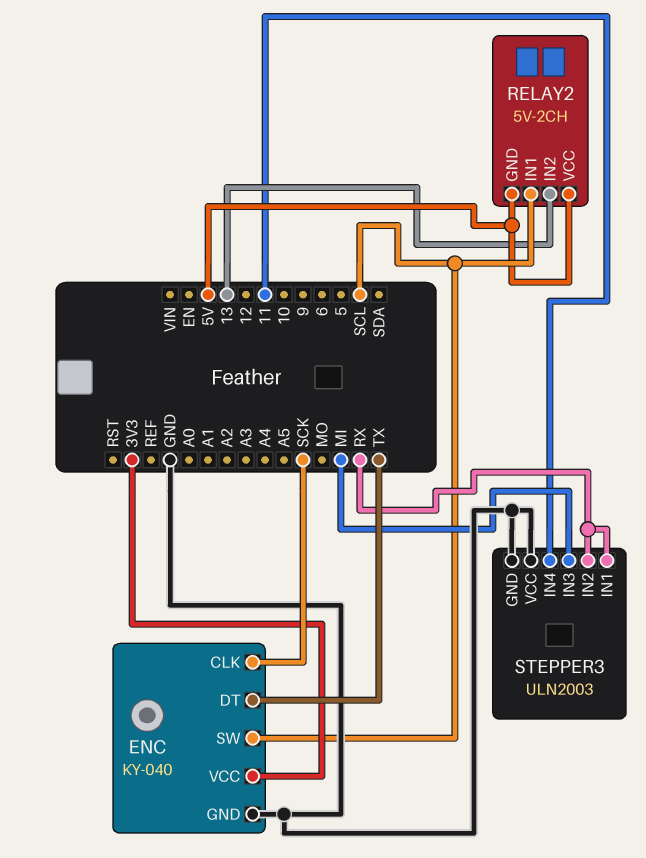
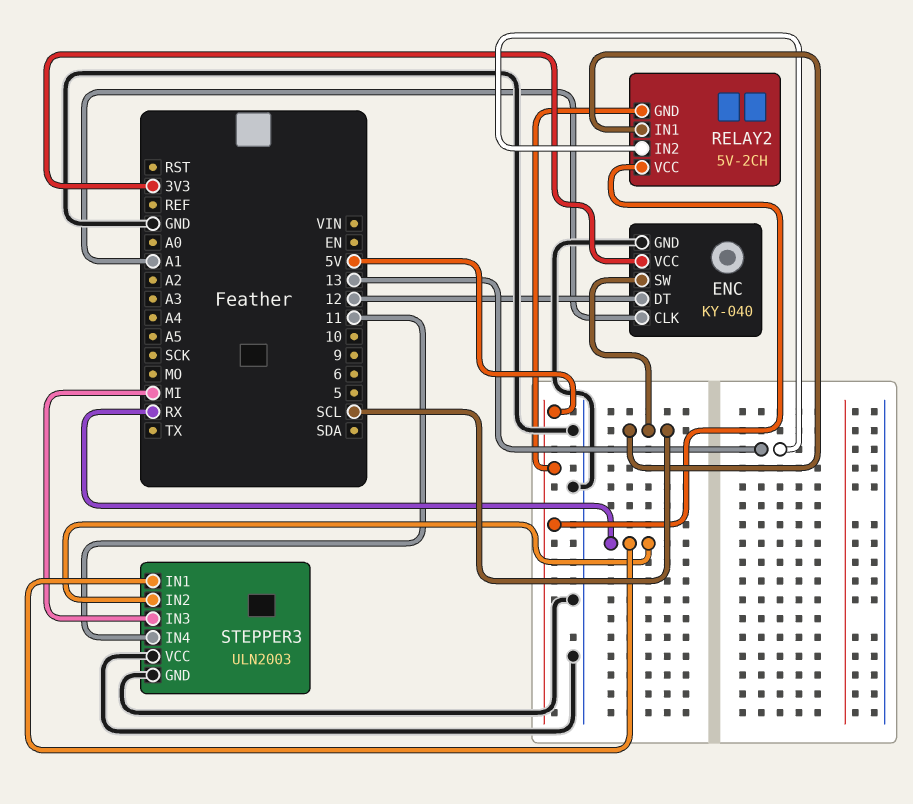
ENC pin CLK: SCK -> A1
ENC pin DT: TX -> 12

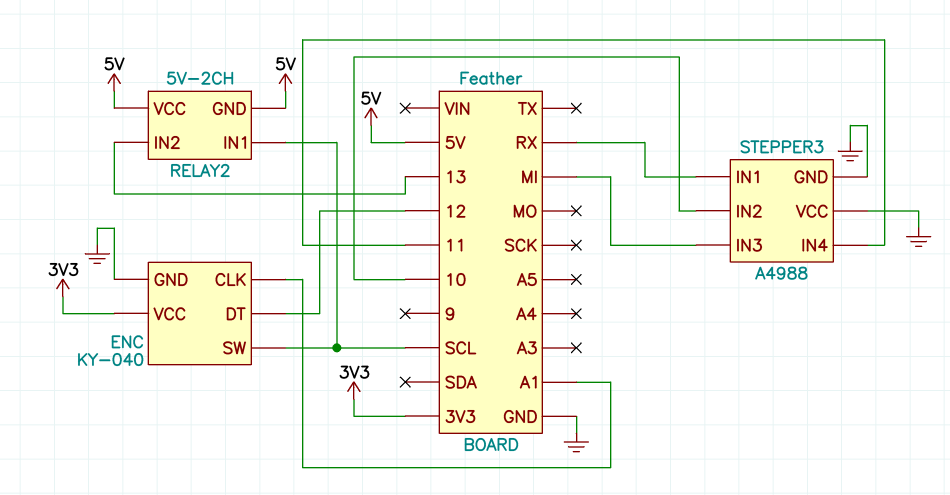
STEPPER3: ULN2003 -> A4988
STEPPER3 pin IN2: RX -> 10

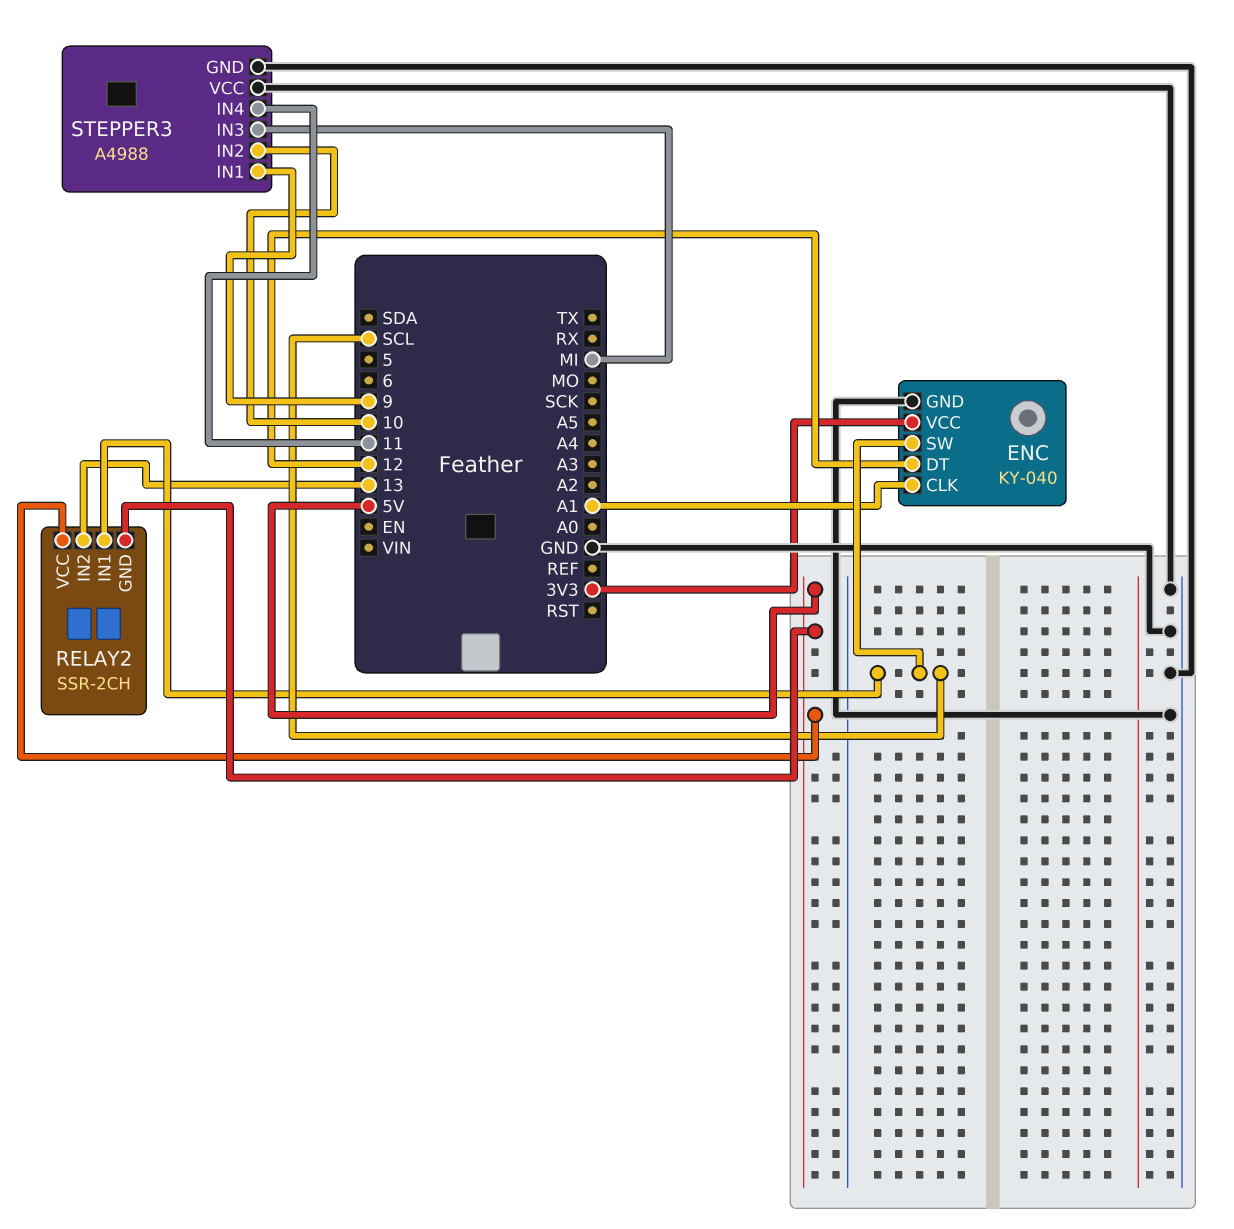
RELAY2: 5V-2CH -> SSR-2CH
STEPPER3 pin IN1: RX -> 9

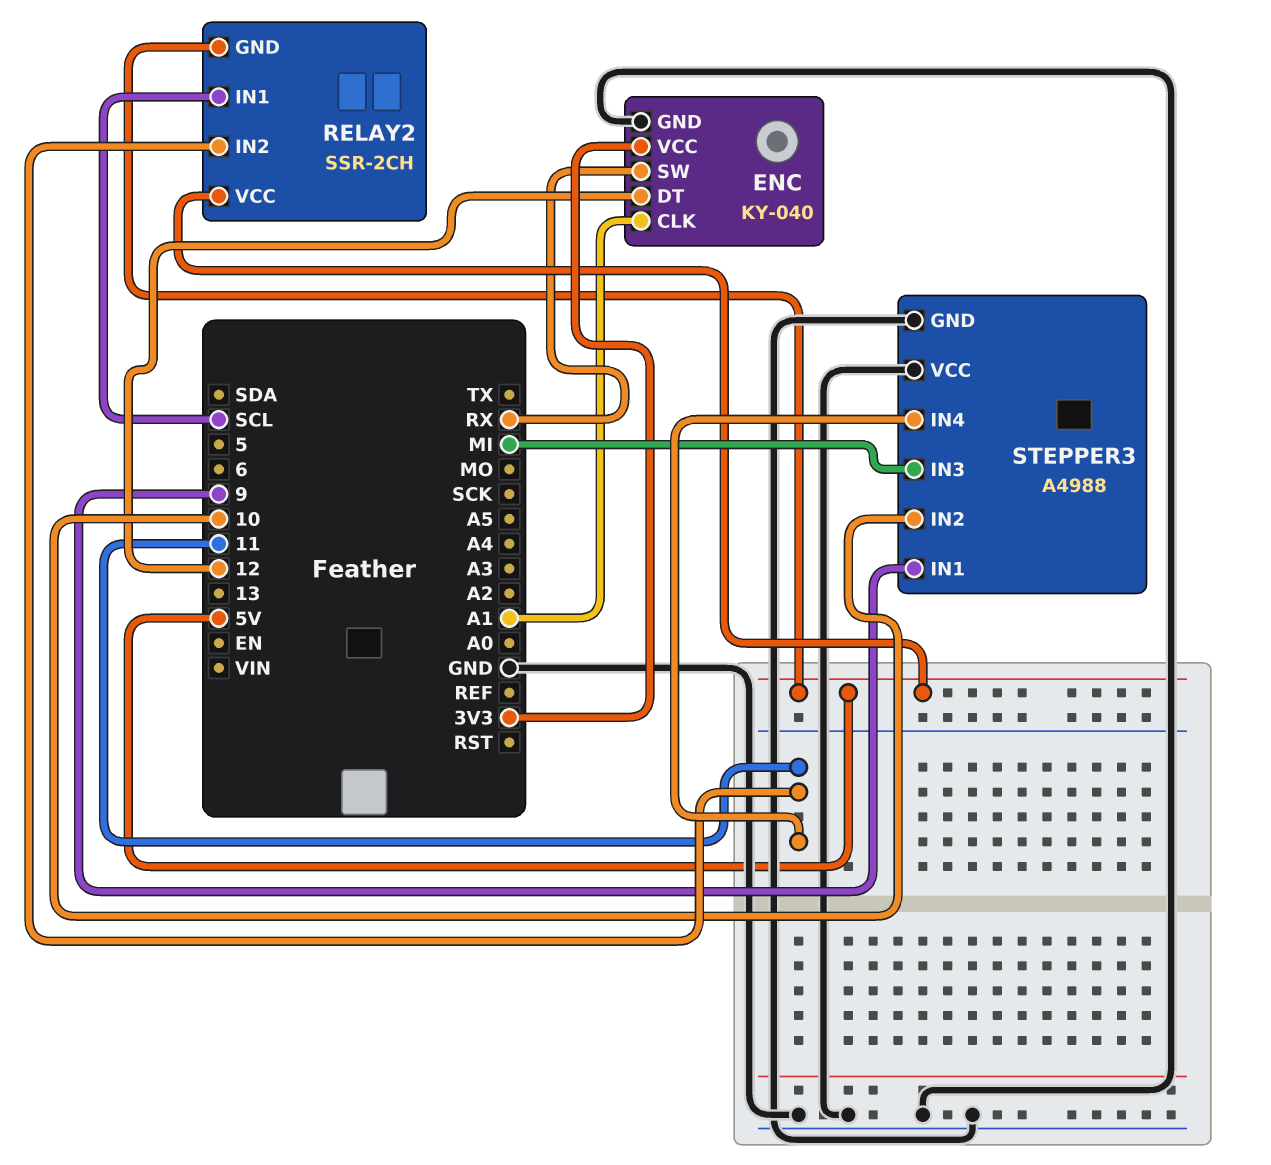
ENC pin SW: SCL -> RX
RELAY2 pin IN2: 13 -> 11

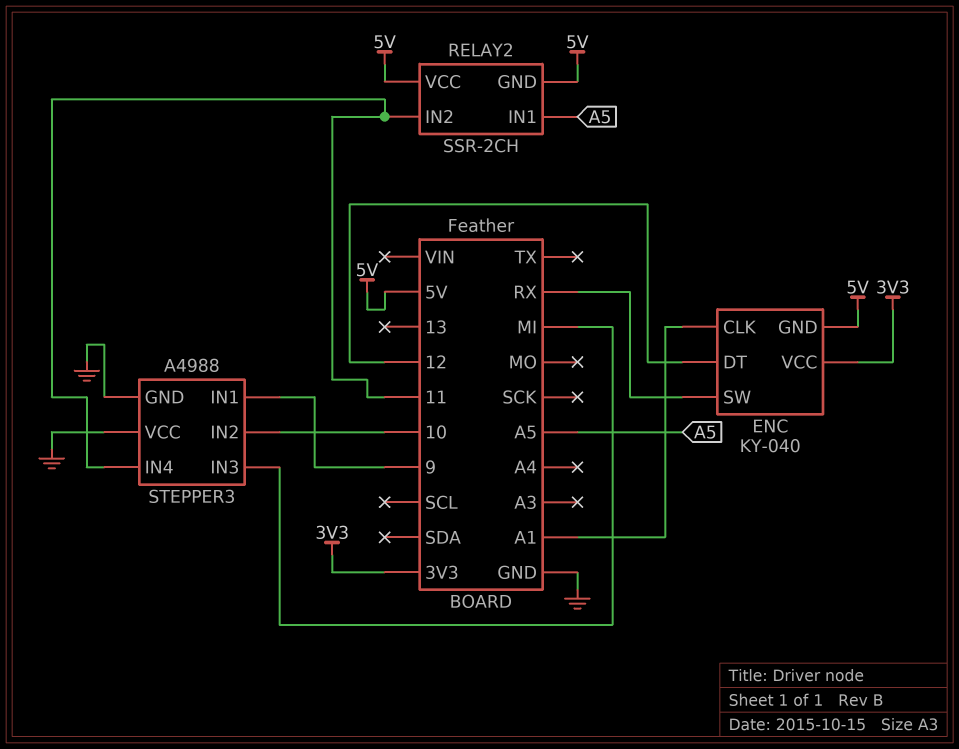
ENC pin GND: GND -> 5V
RELAY2 pin IN1: SCL -> A5

